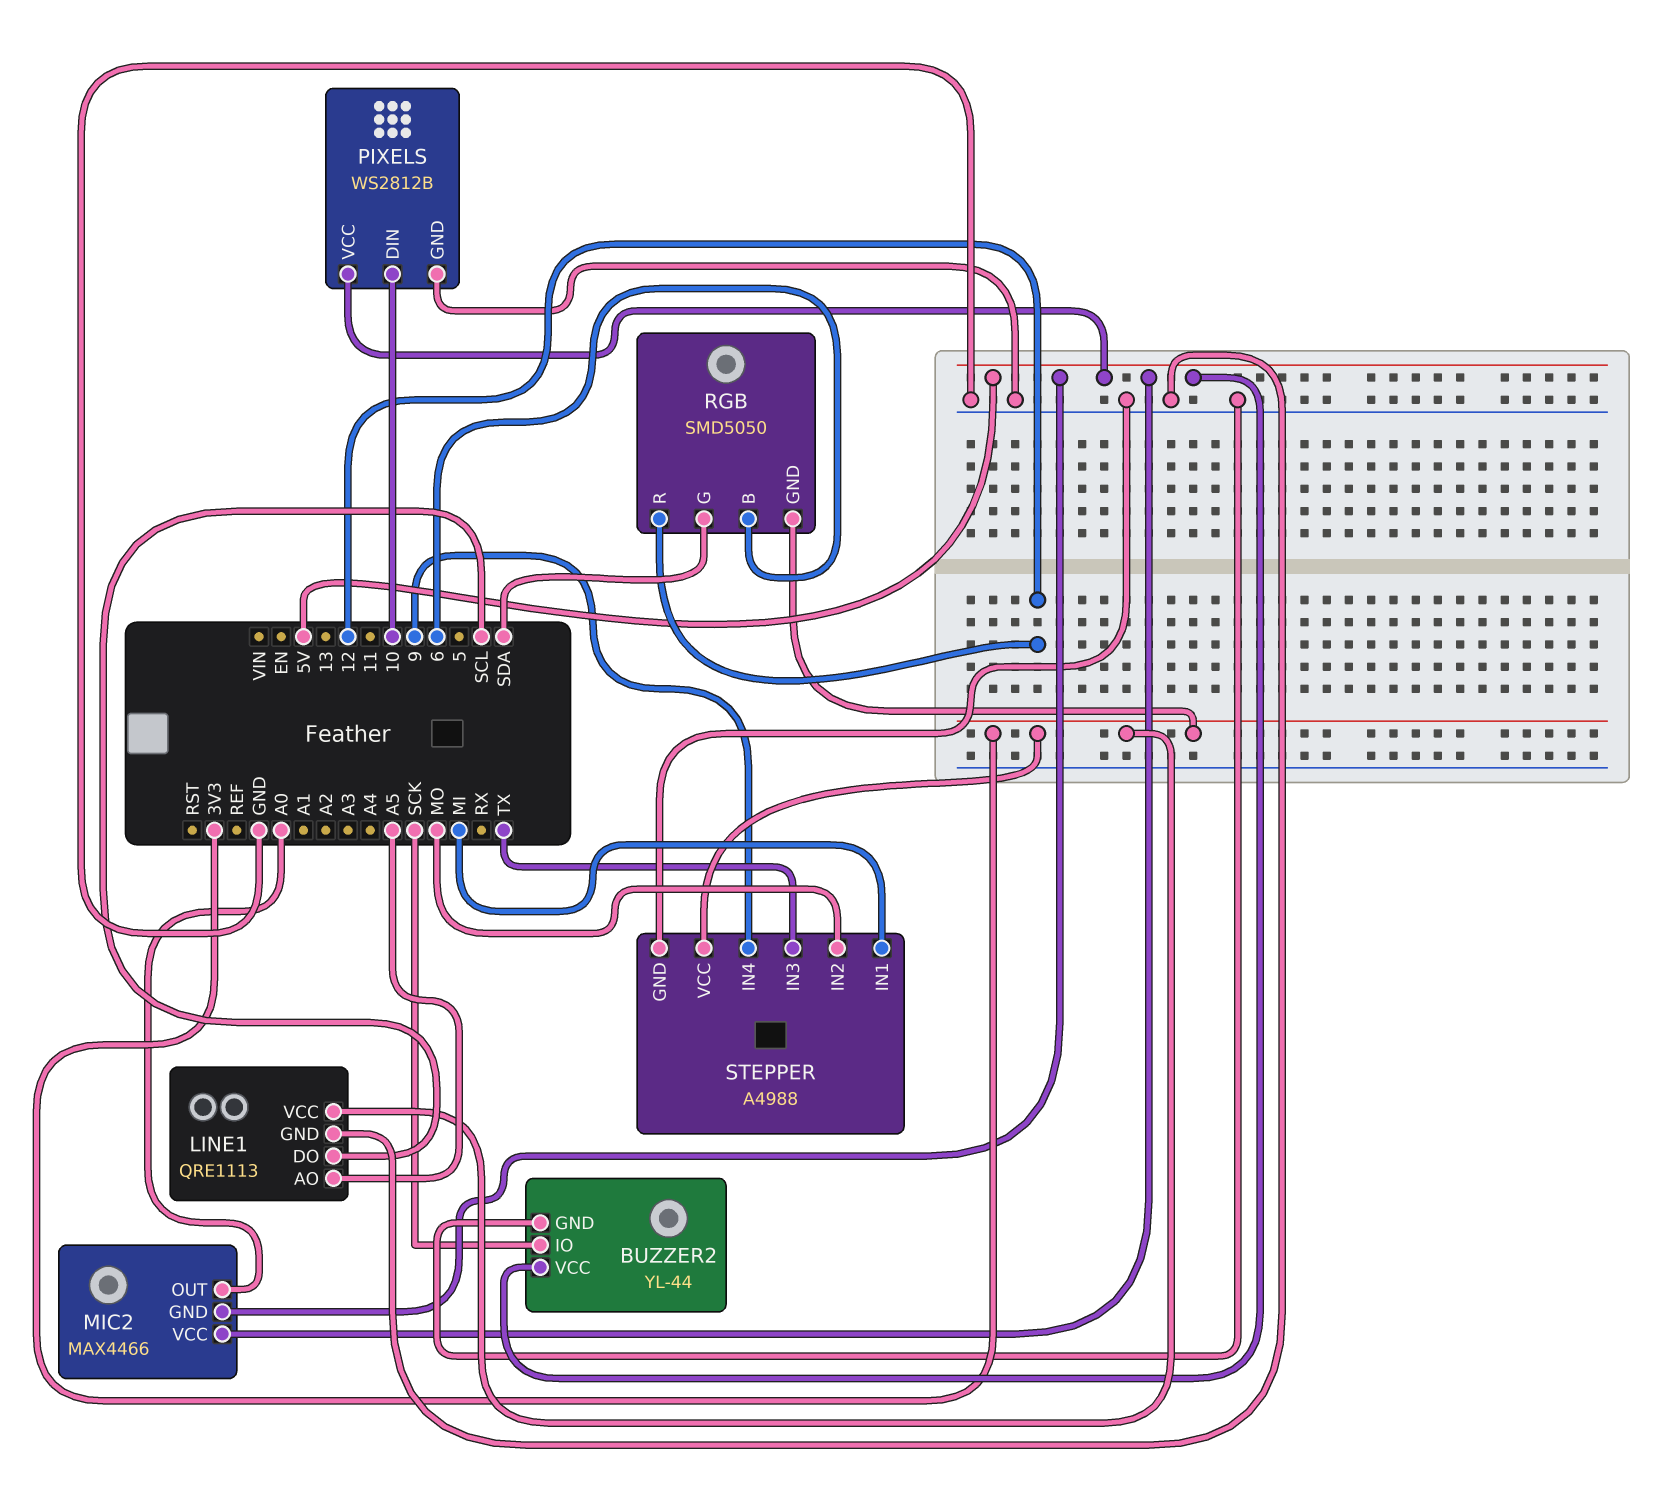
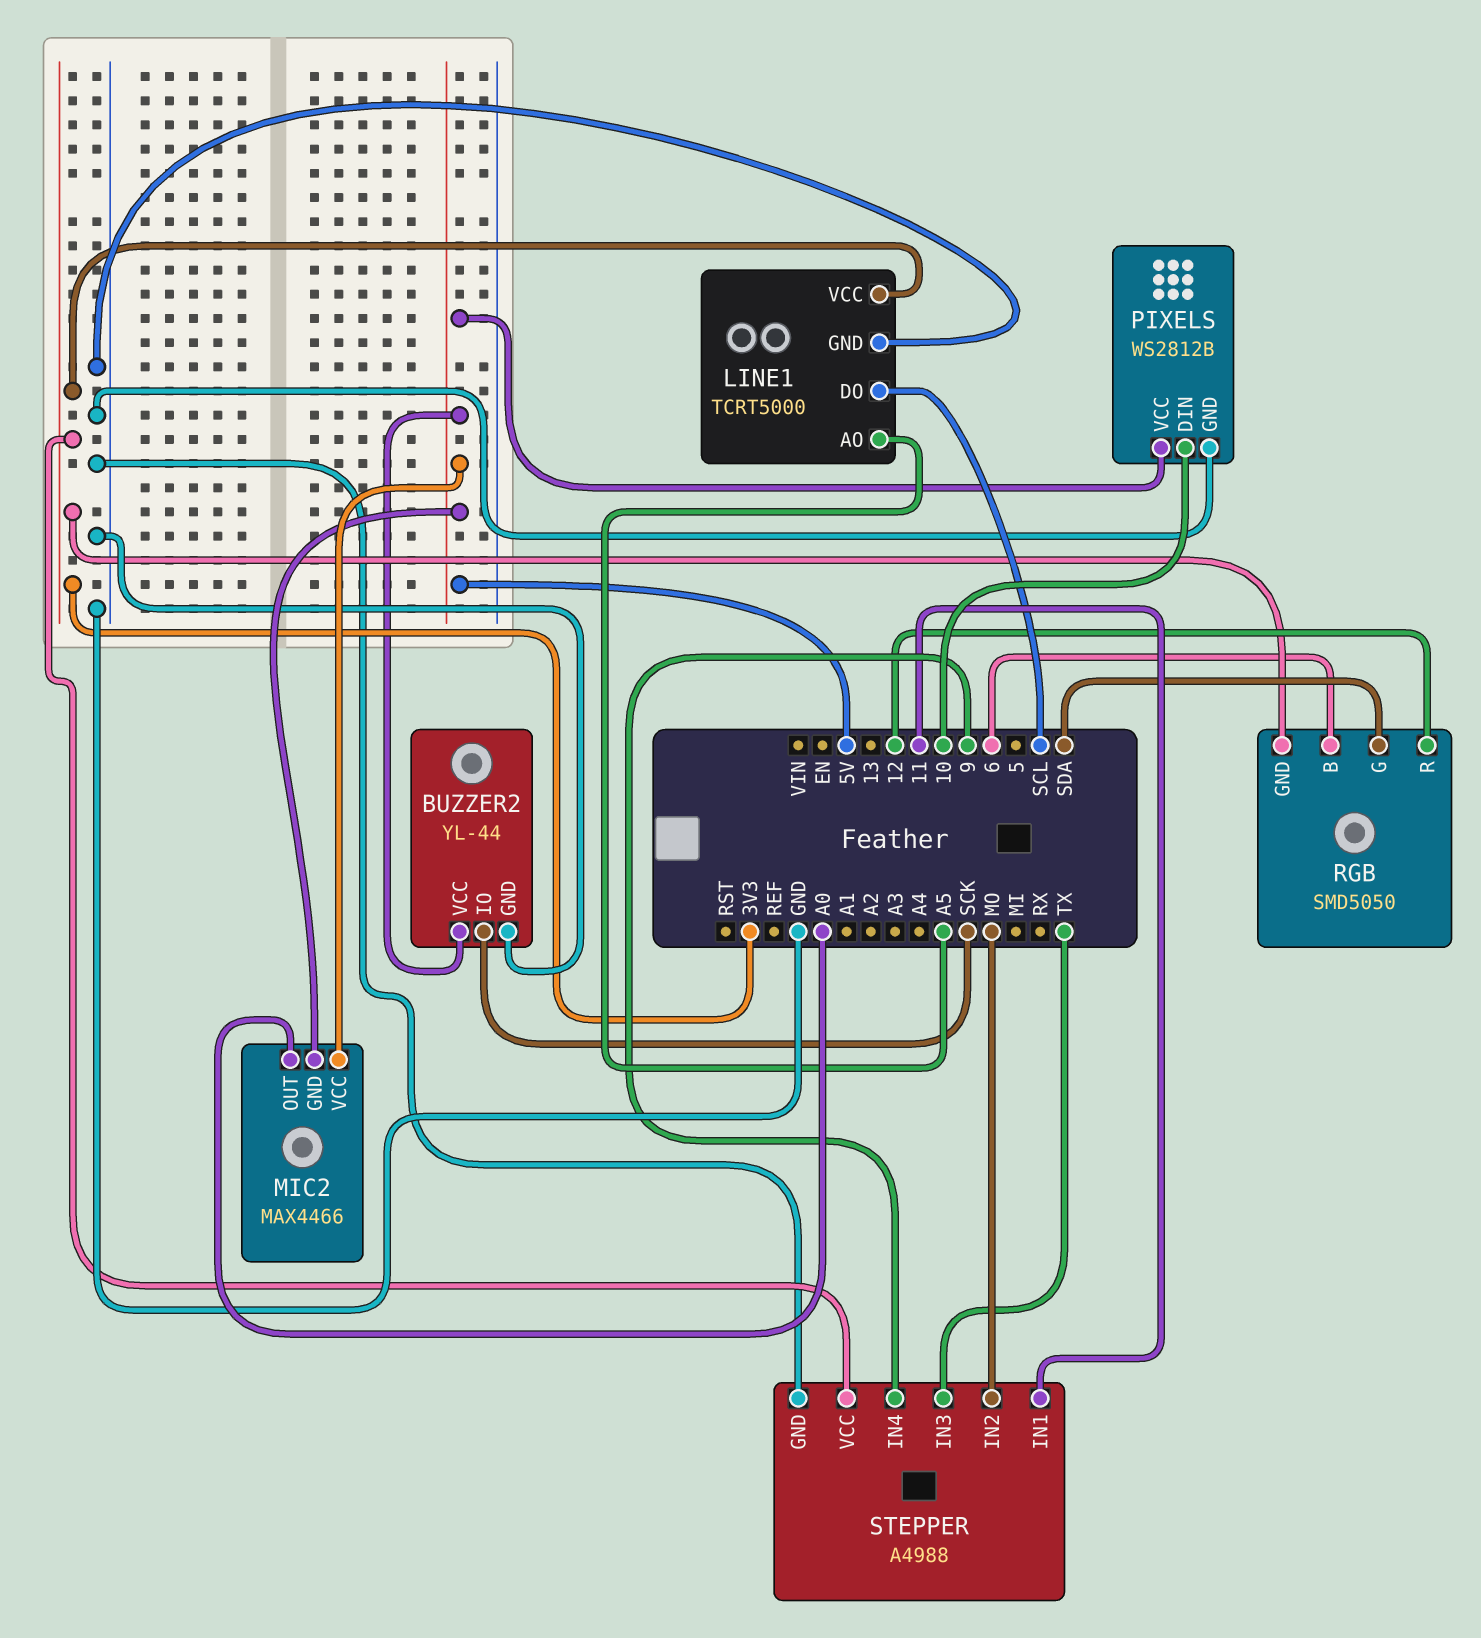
LINE1: QRE1113 -> TCRT5000
STEPPER pin IN1: MI -> 11

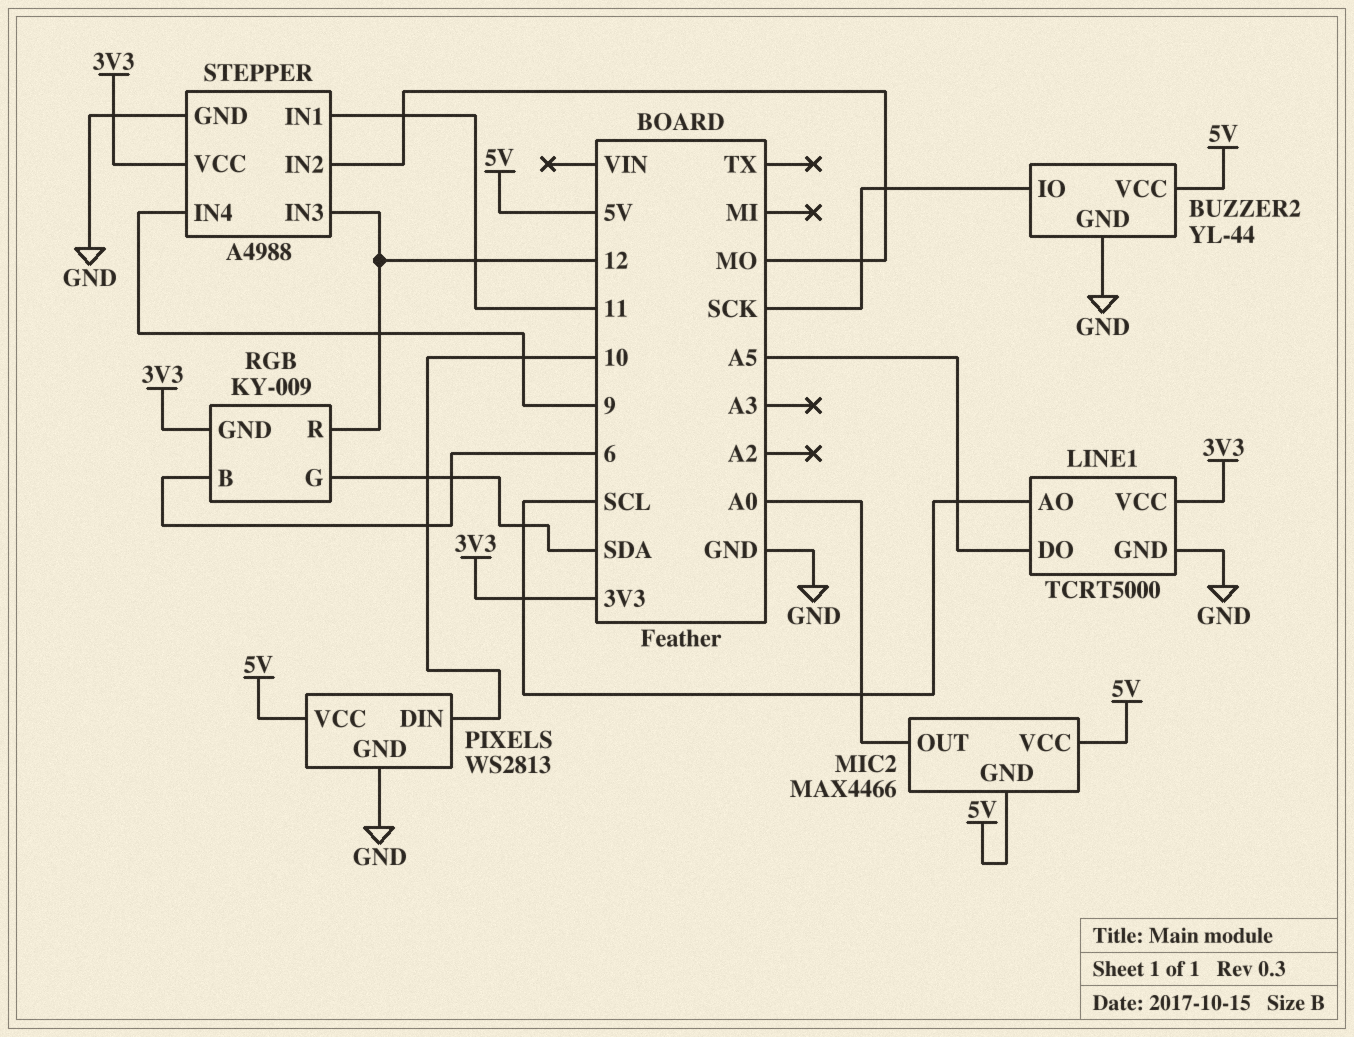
LINE1 pin AO: A5 -> SCL
LINE1 pin DO: SCL -> A5
PIXELS: WS2812B -> WS2813
RGB: SMD5050 -> KY-009
STEPPER pin IN3: TX -> 12

